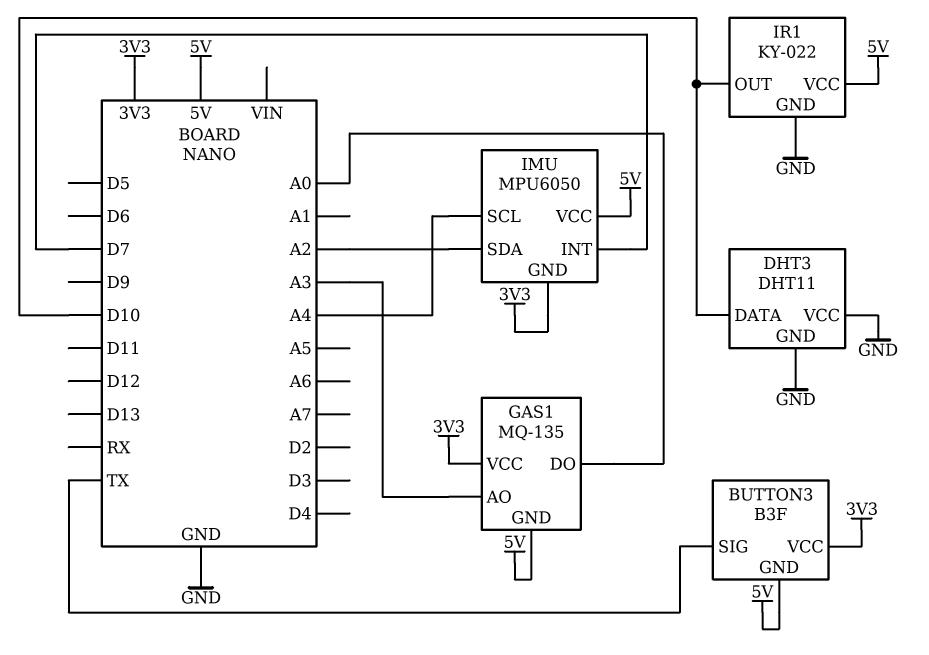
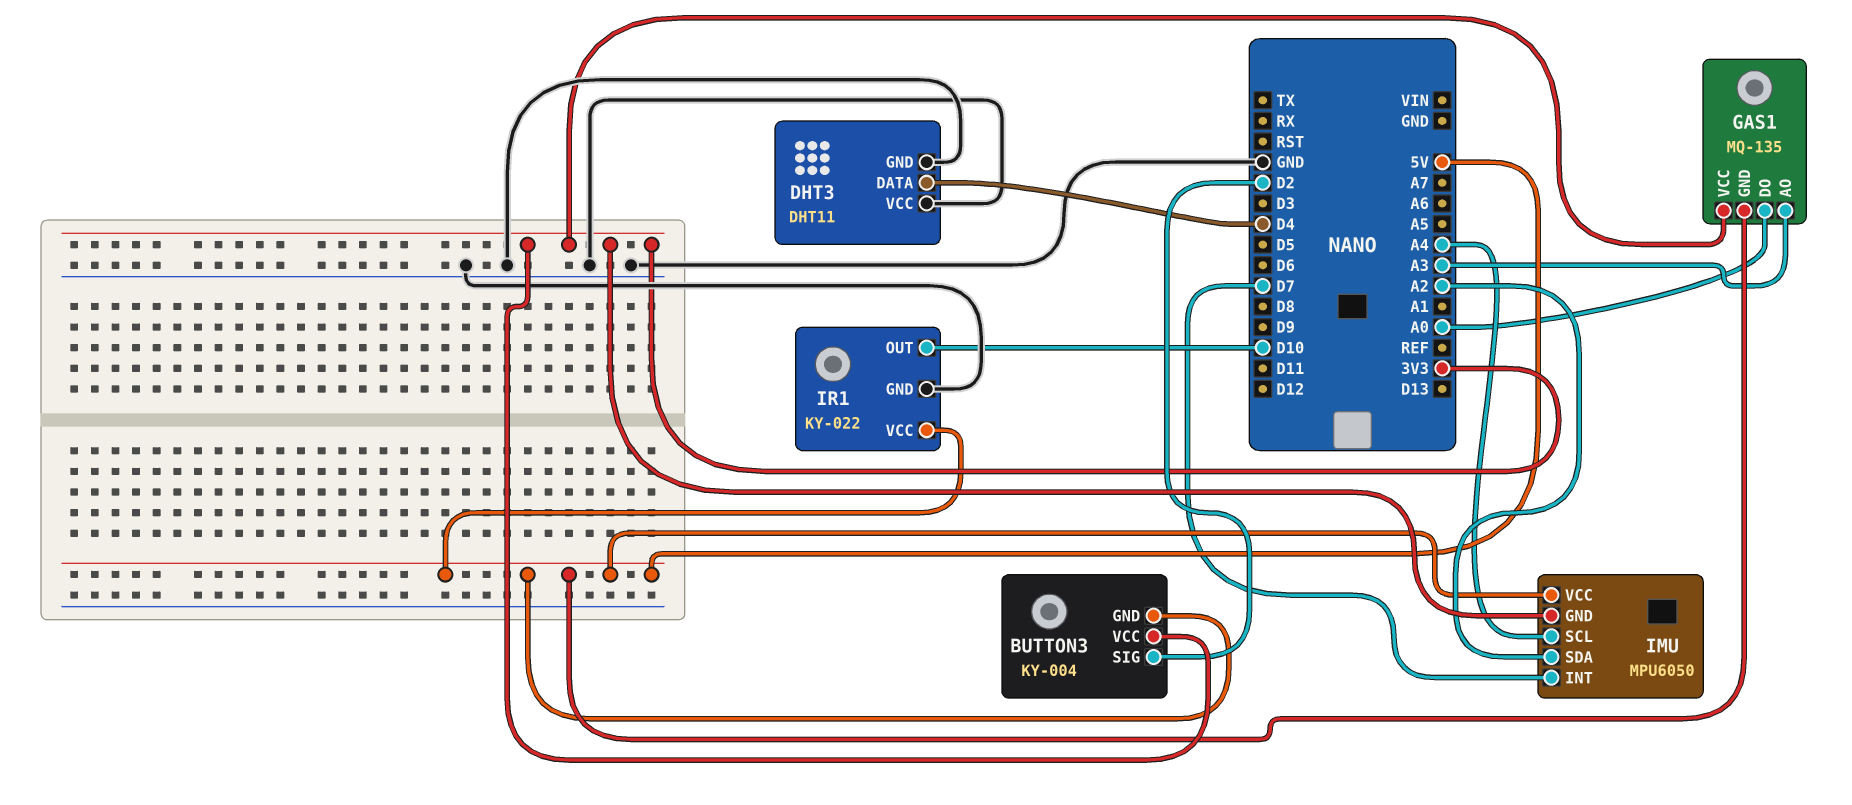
BUTTON3: B3F -> KY-004
BUTTON3 pin SIG: TX -> D2
DHT3 pin DATA: D10 -> D4

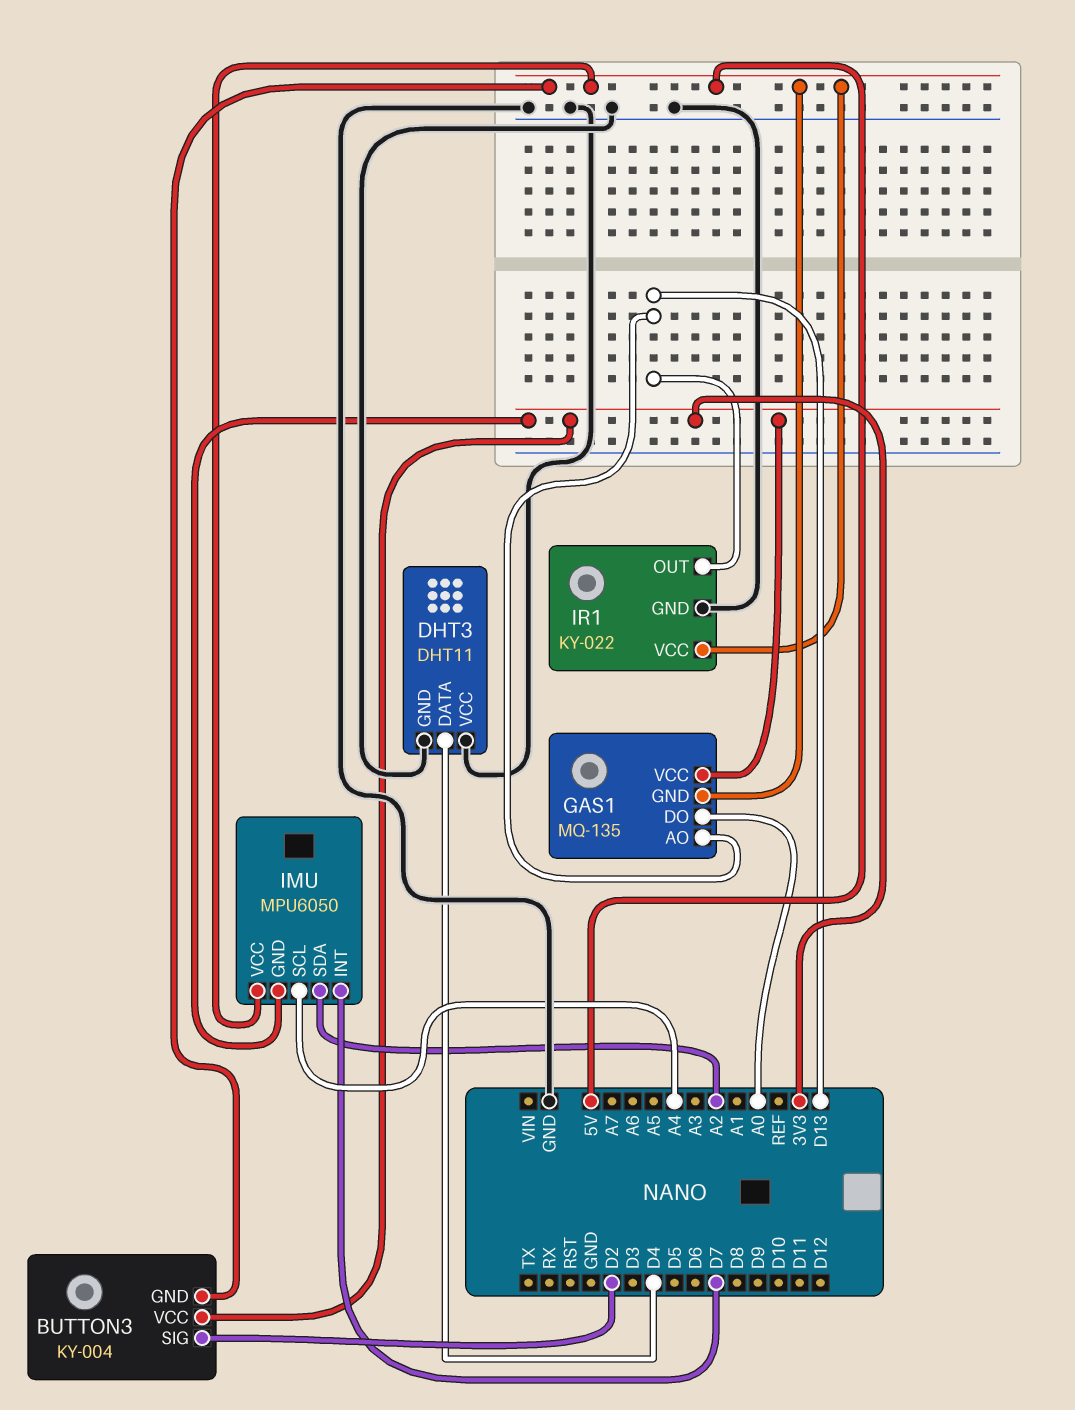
GAS1 pin AO: A3 -> D13
IR1 pin OUT: D10 -> D13

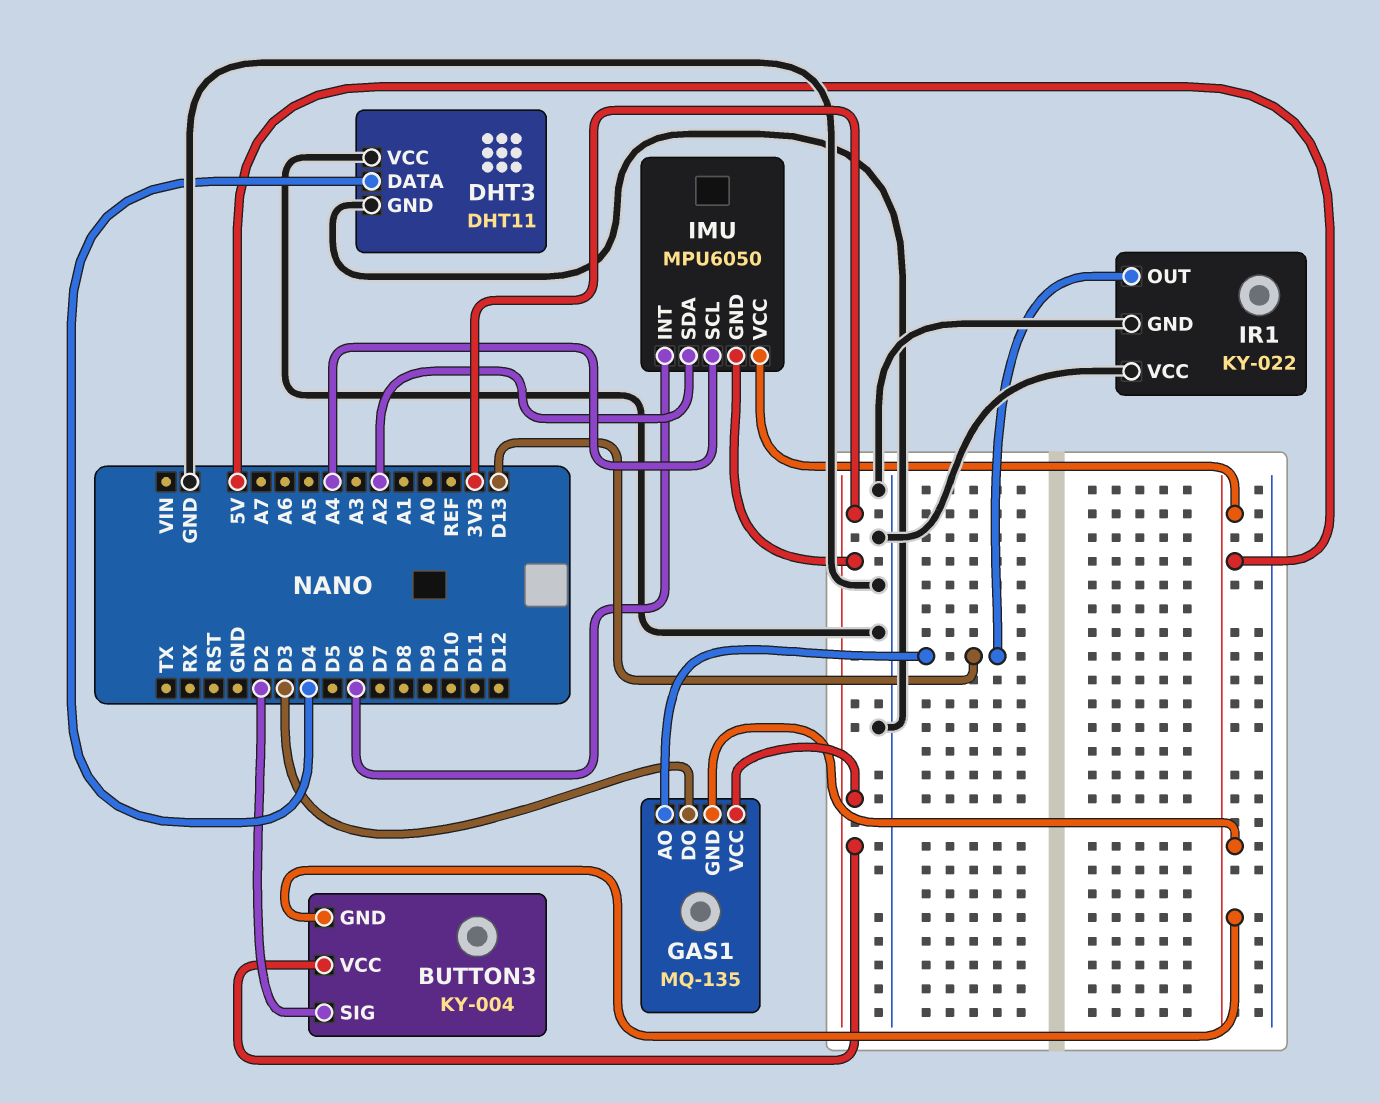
GAS1 pin DO: A0 -> D3
IMU pin INT: D7 -> D6
IR1 pin VCC: 5V -> GND

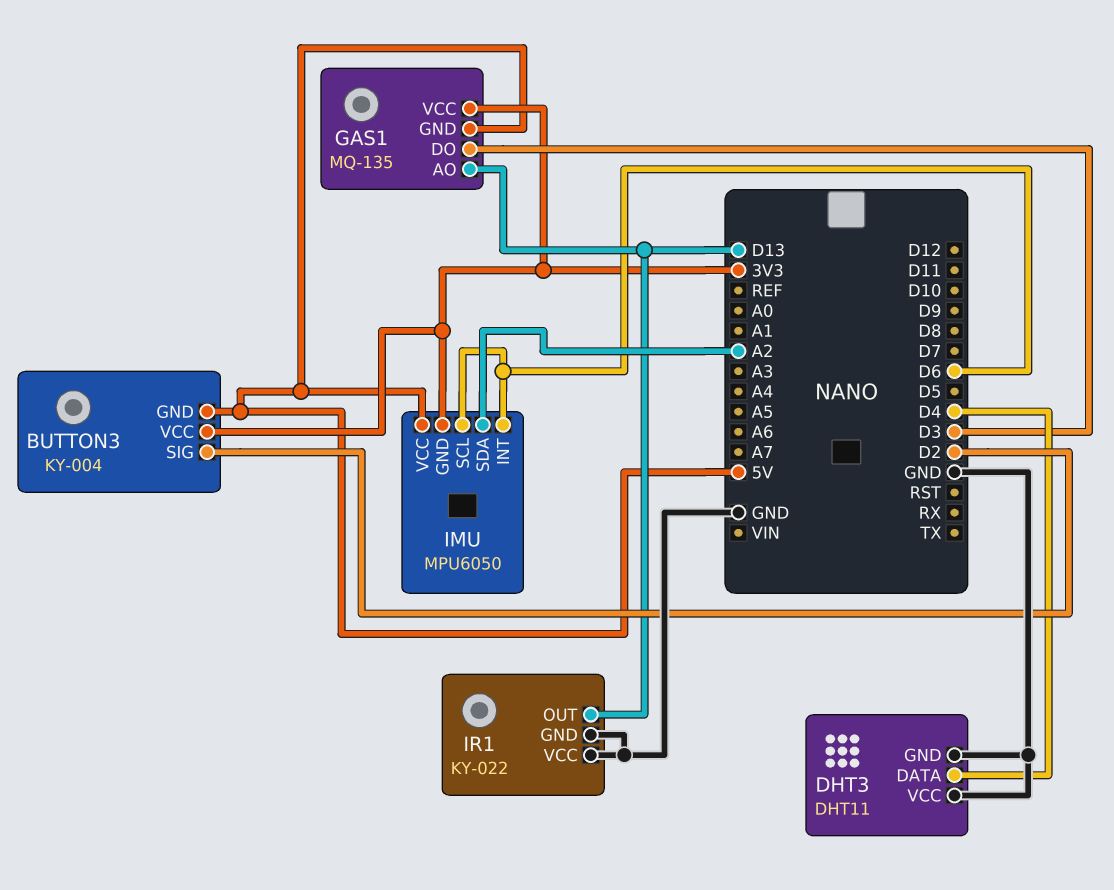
IMU pin SCL: A4 -> D6

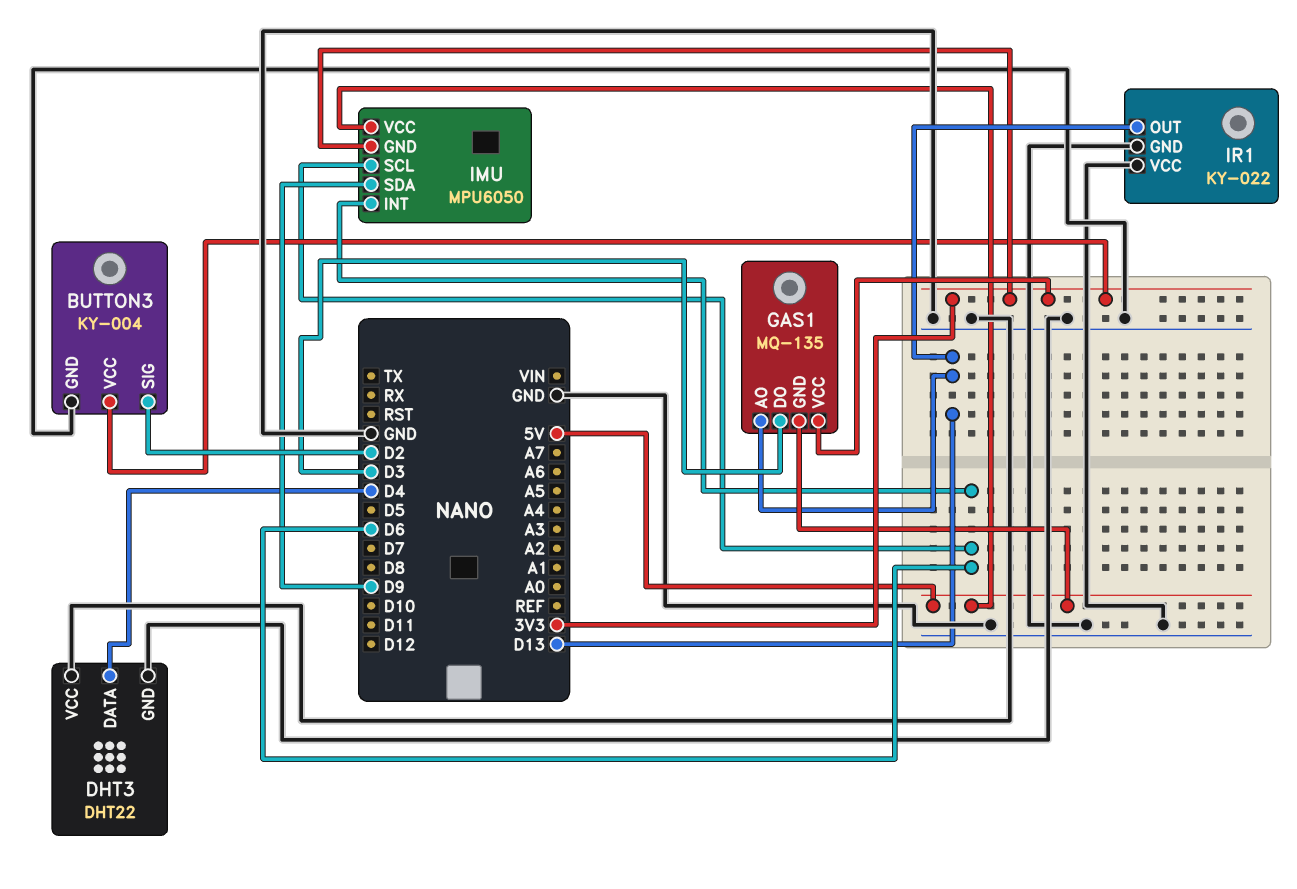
BUTTON3 pin GND: 5V -> GND
DHT3: DHT11 -> DHT22
IMU pin SDA: A2 -> D9

